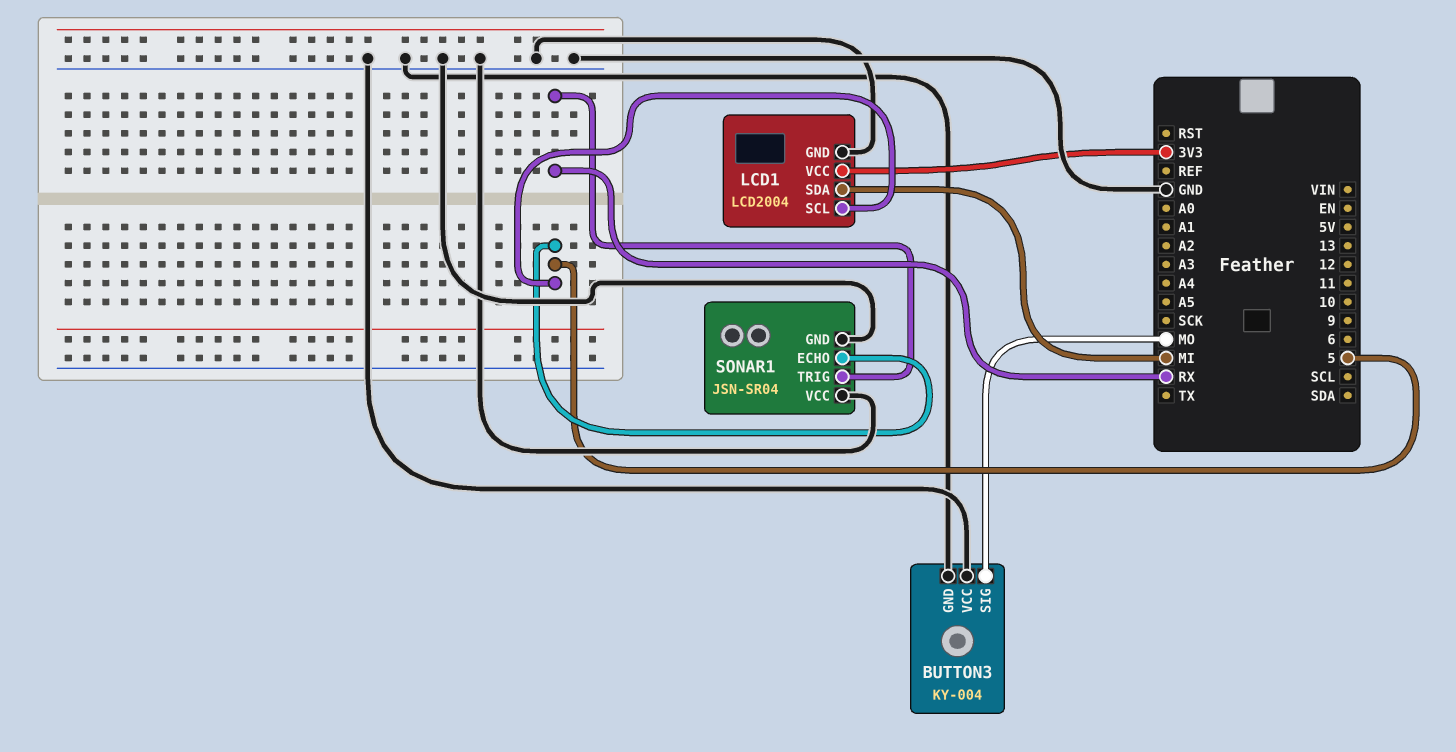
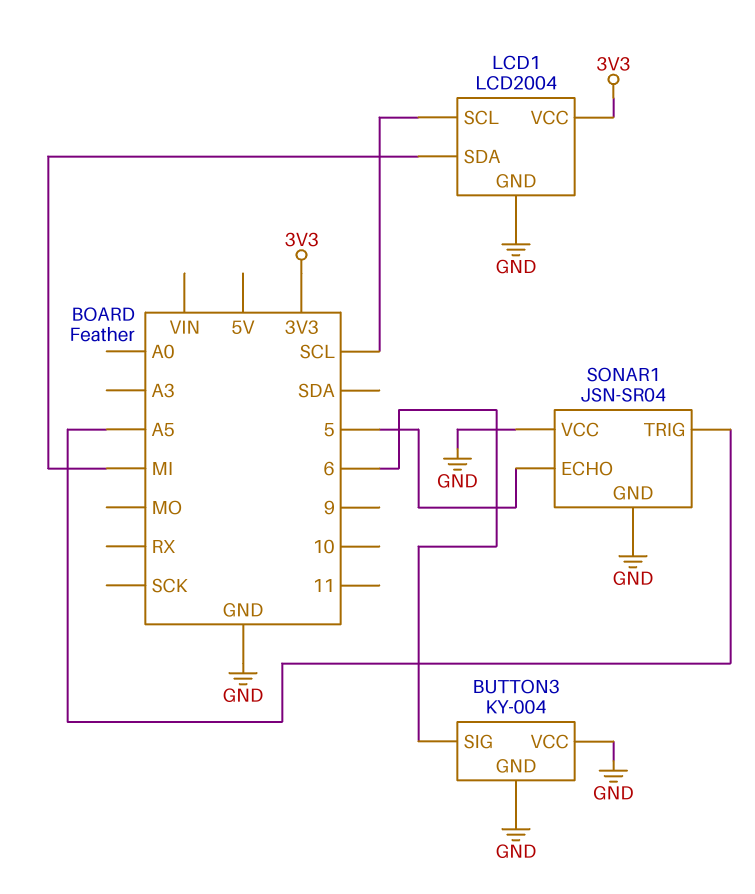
BUTTON3 pin SIG: MO -> 6
LCD1 pin SCL: 5 -> SCL
SONAR1 pin TRIG: RX -> A5

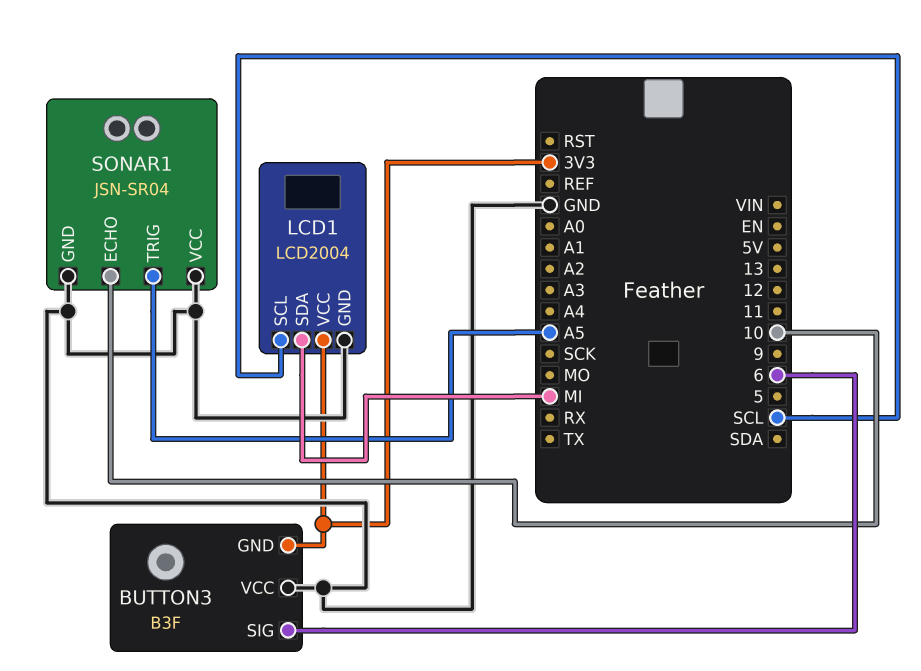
BUTTON3: KY-004 -> B3F
BUTTON3 pin GND: GND -> 3V3
SONAR1 pin ECHO: 5 -> 10

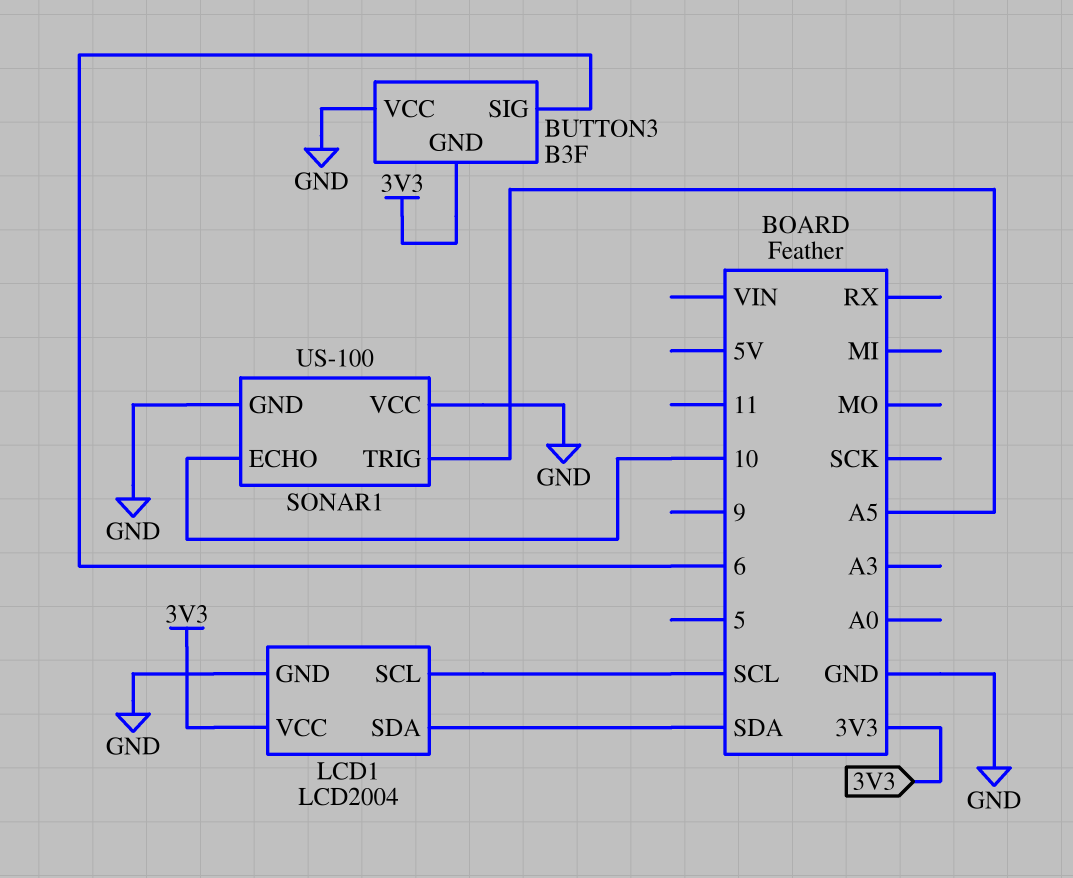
LCD1 pin SDA: MI -> SDA
SONAR1: JSN-SR04 -> US-100

